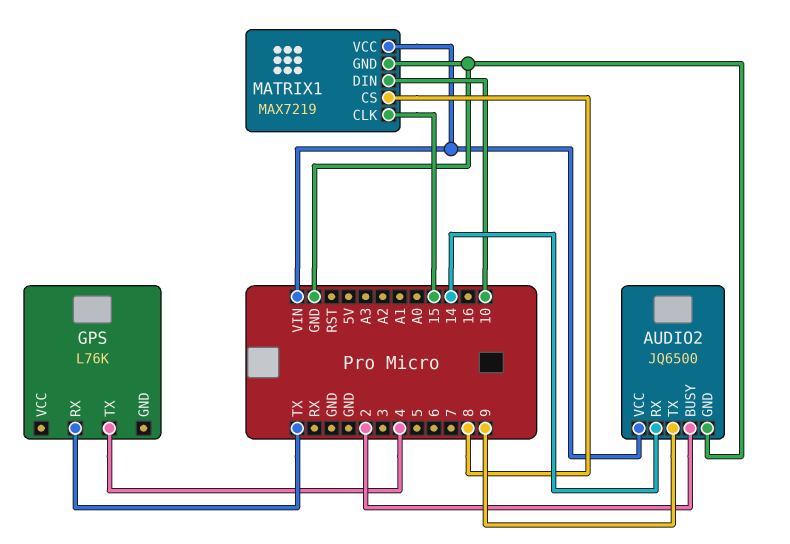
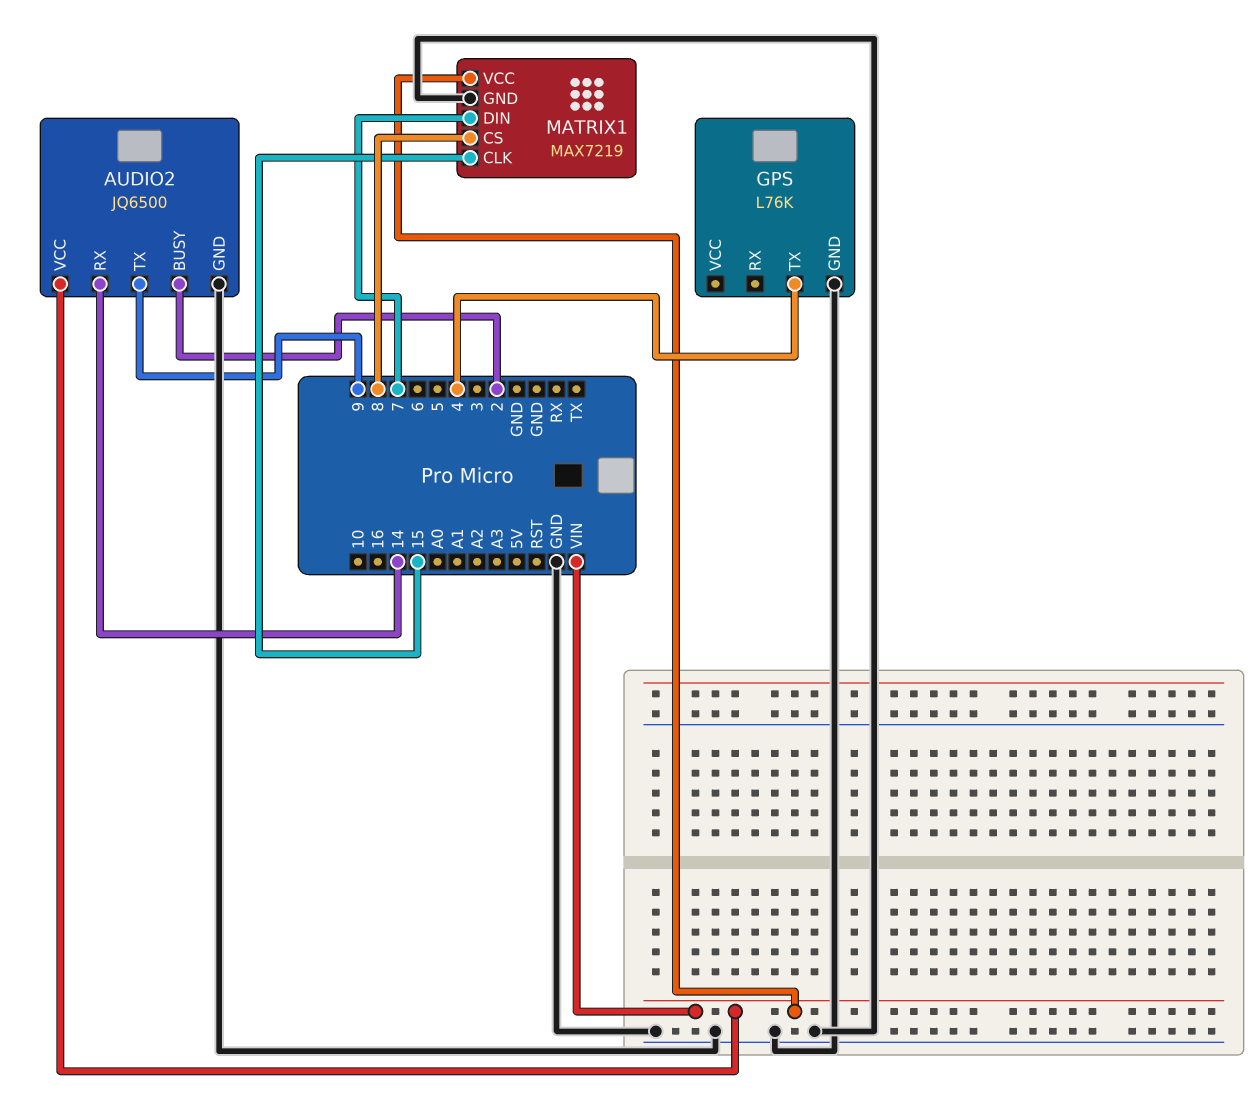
GPS pin GND: none -> GND
GPS pin RX: TX -> none
MATRIX1 pin DIN: 10 -> 7

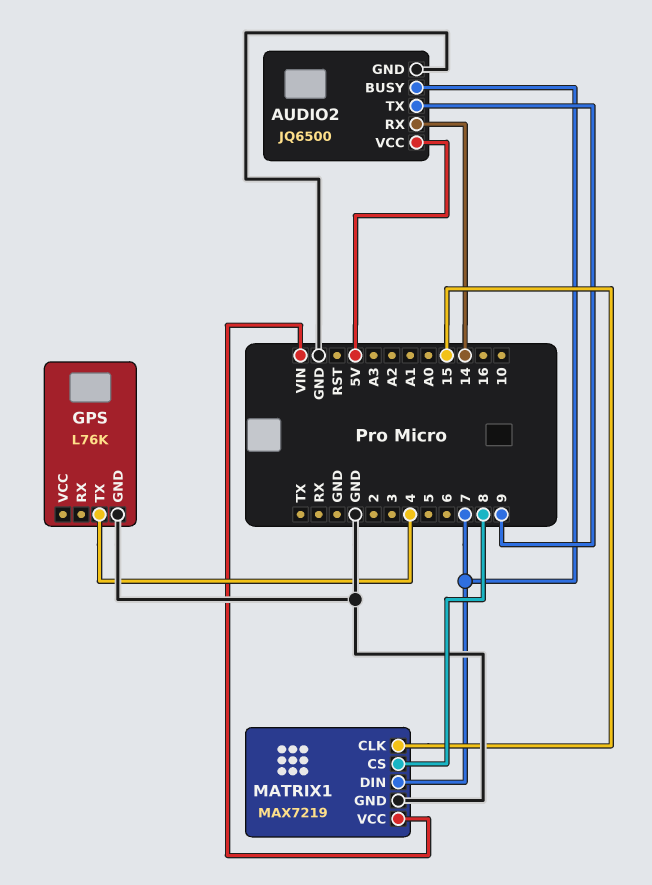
AUDIO2 pin BUSY: 2 -> 7
AUDIO2 pin VCC: VIN -> 5V

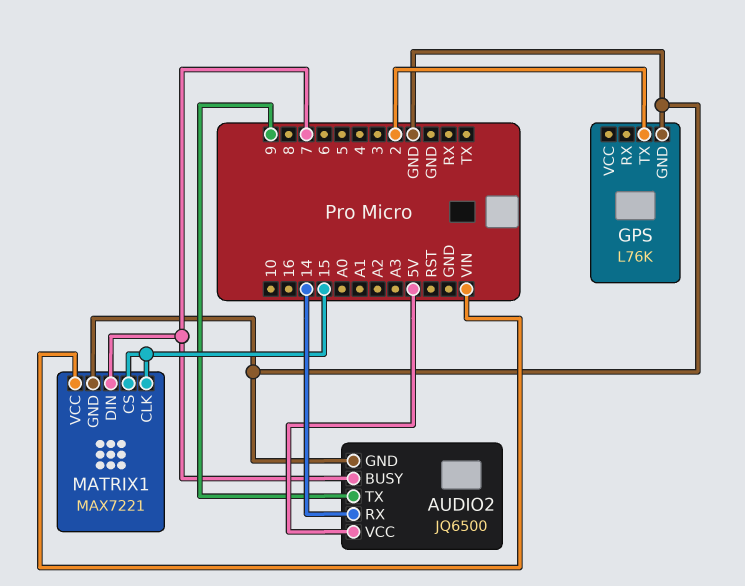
GPS pin TX: 4 -> 2
MATRIX1: MAX7219 -> MAX7221
MATRIX1 pin CS: 8 -> 15

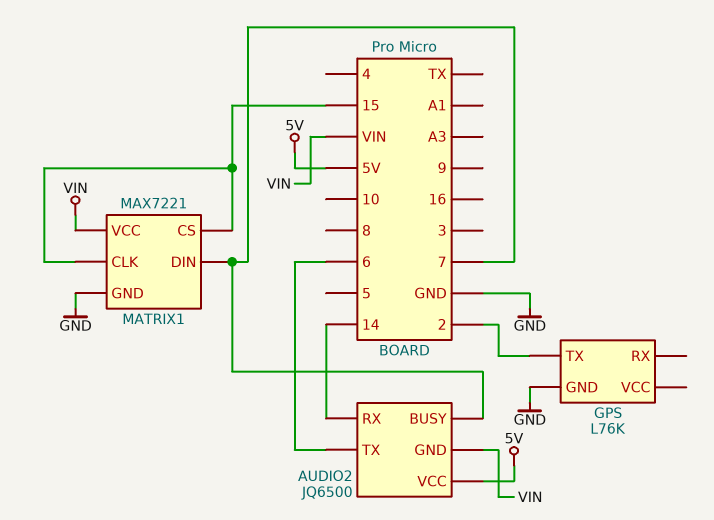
AUDIO2 pin GND: GND -> VIN
AUDIO2 pin TX: 9 -> 6

